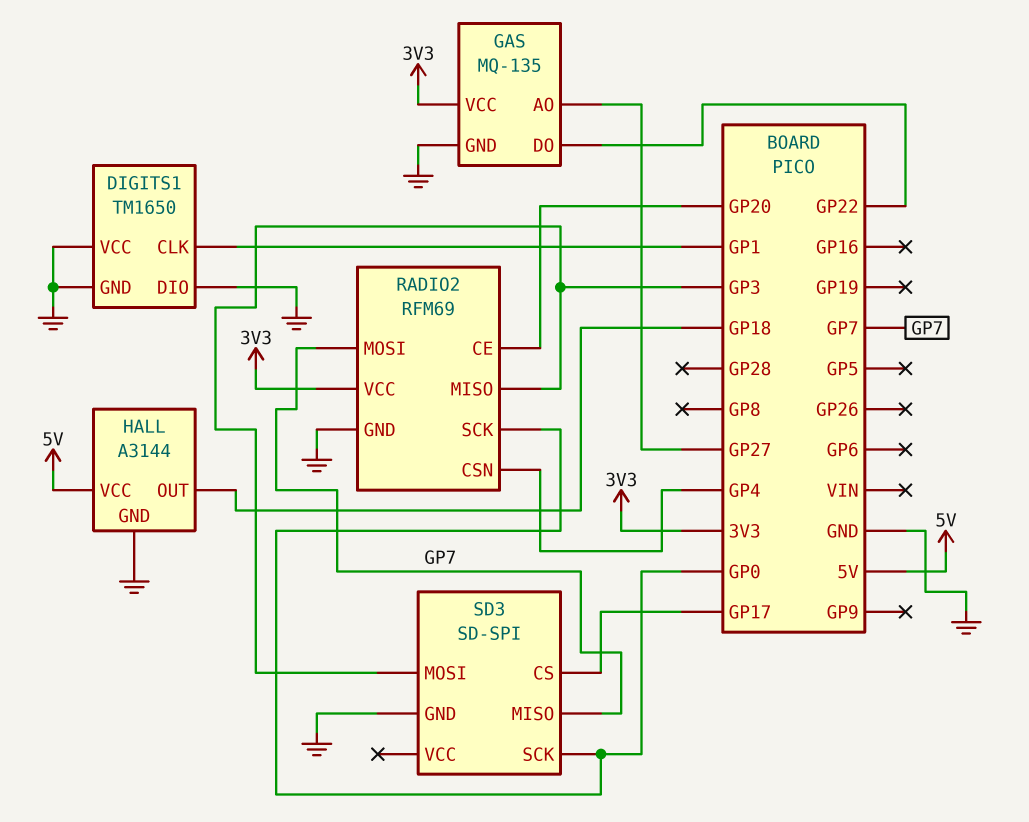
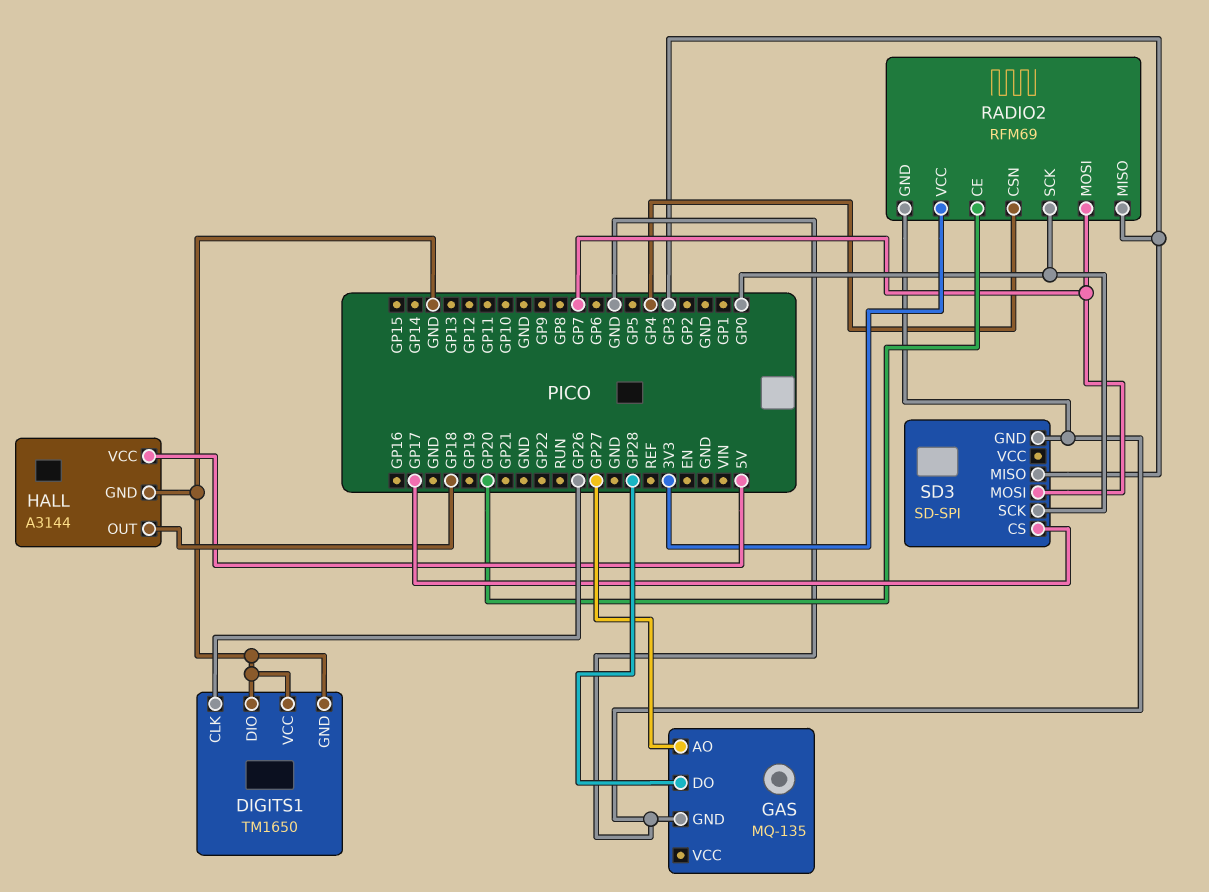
DIGITS1 pin CLK: GP1 -> GP26
GAS pin DO: GP22 -> GP28
GAS pin VCC: 3V3 -> none
SD3 pin MISO: GP7 -> GP3
SD3 pin MOSI: GP3 -> GP7

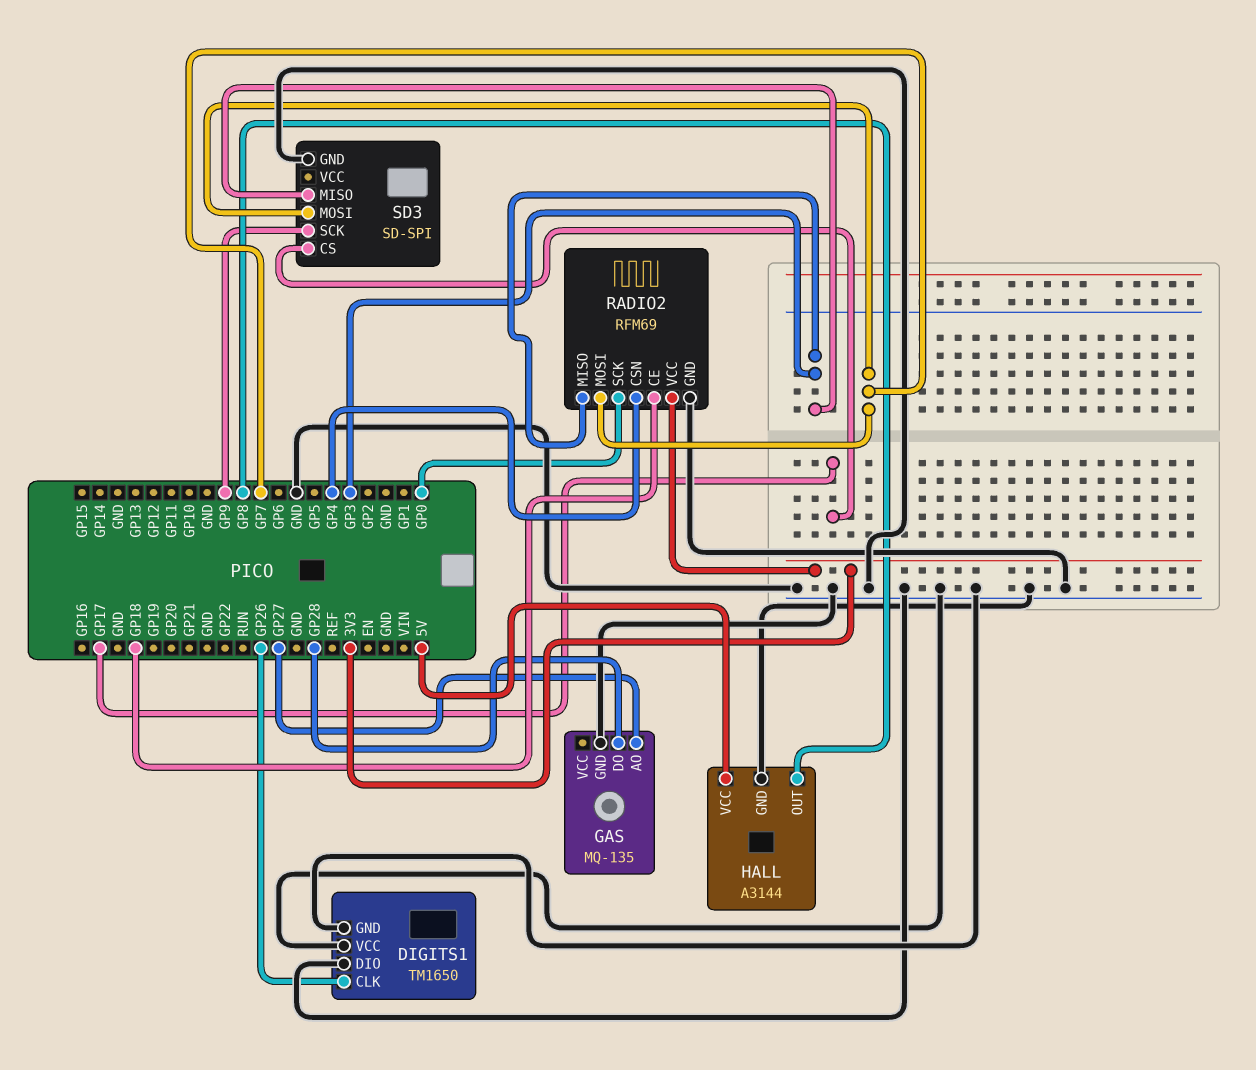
HALL pin OUT: GP18 -> GP8
RADIO2 pin CE: GP20 -> GP18
SD3 pin SCK: GP0 -> GP9

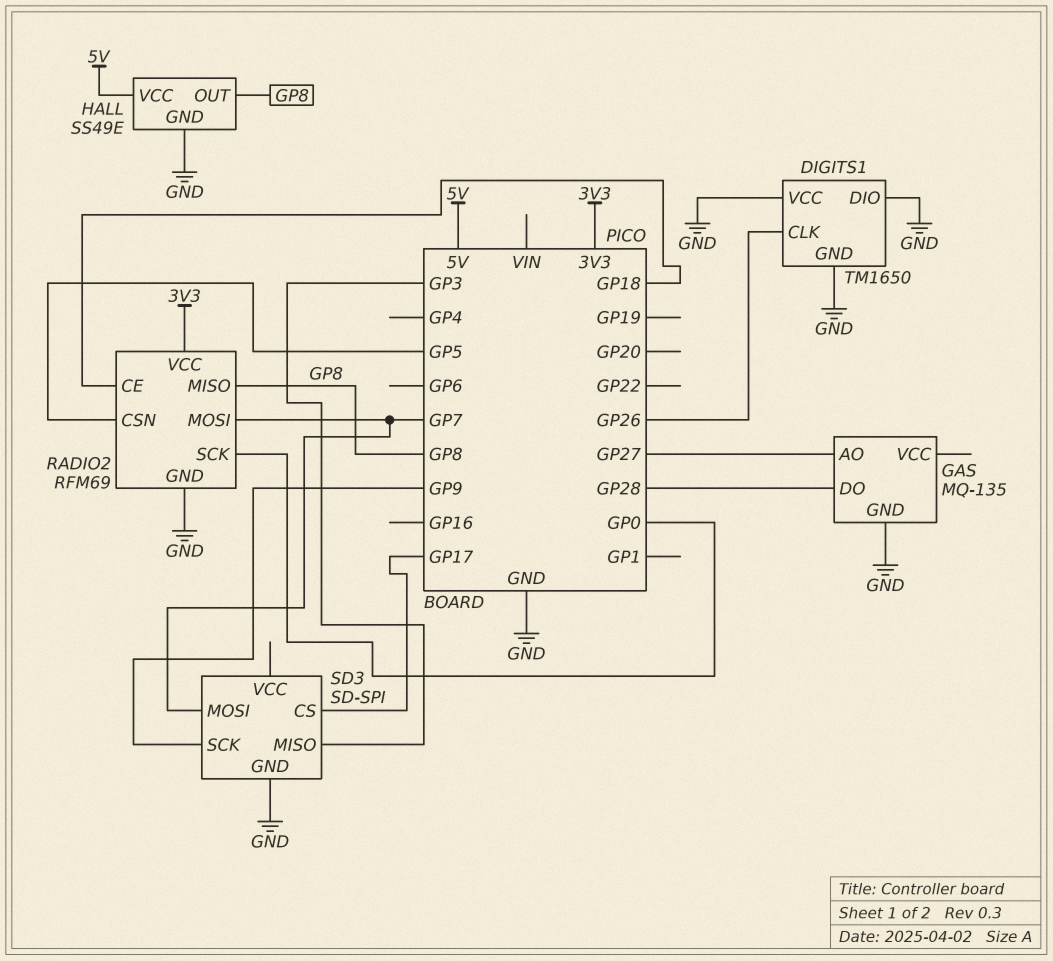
HALL: A3144 -> SS49E
RADIO2 pin CSN: GP4 -> GP5
RADIO2 pin MISO: GP3 -> GP8

